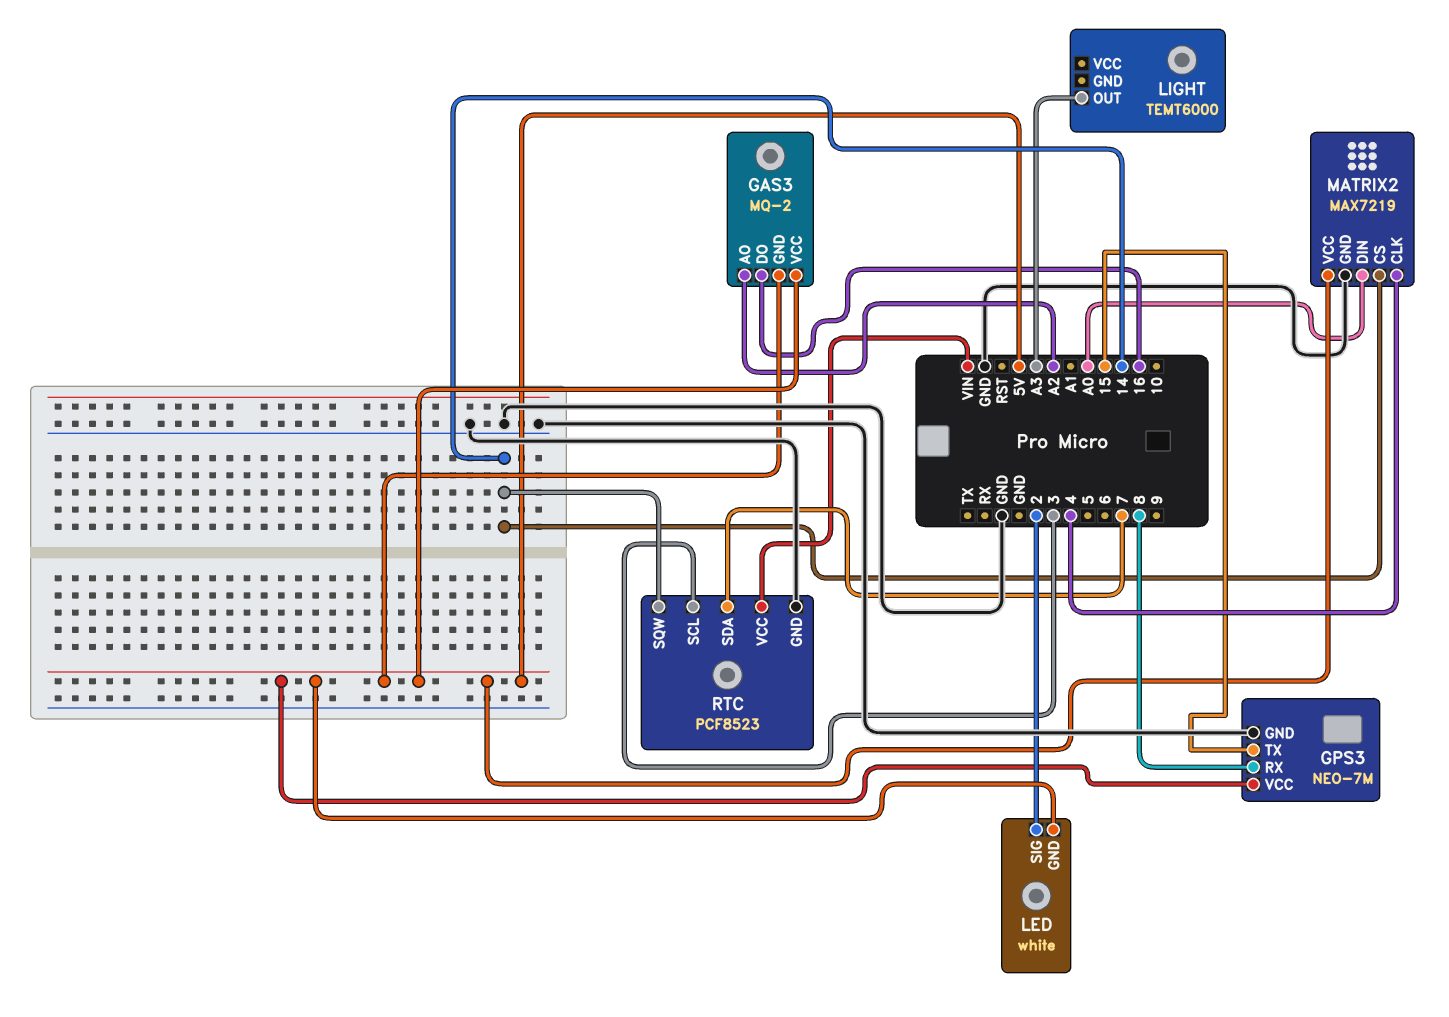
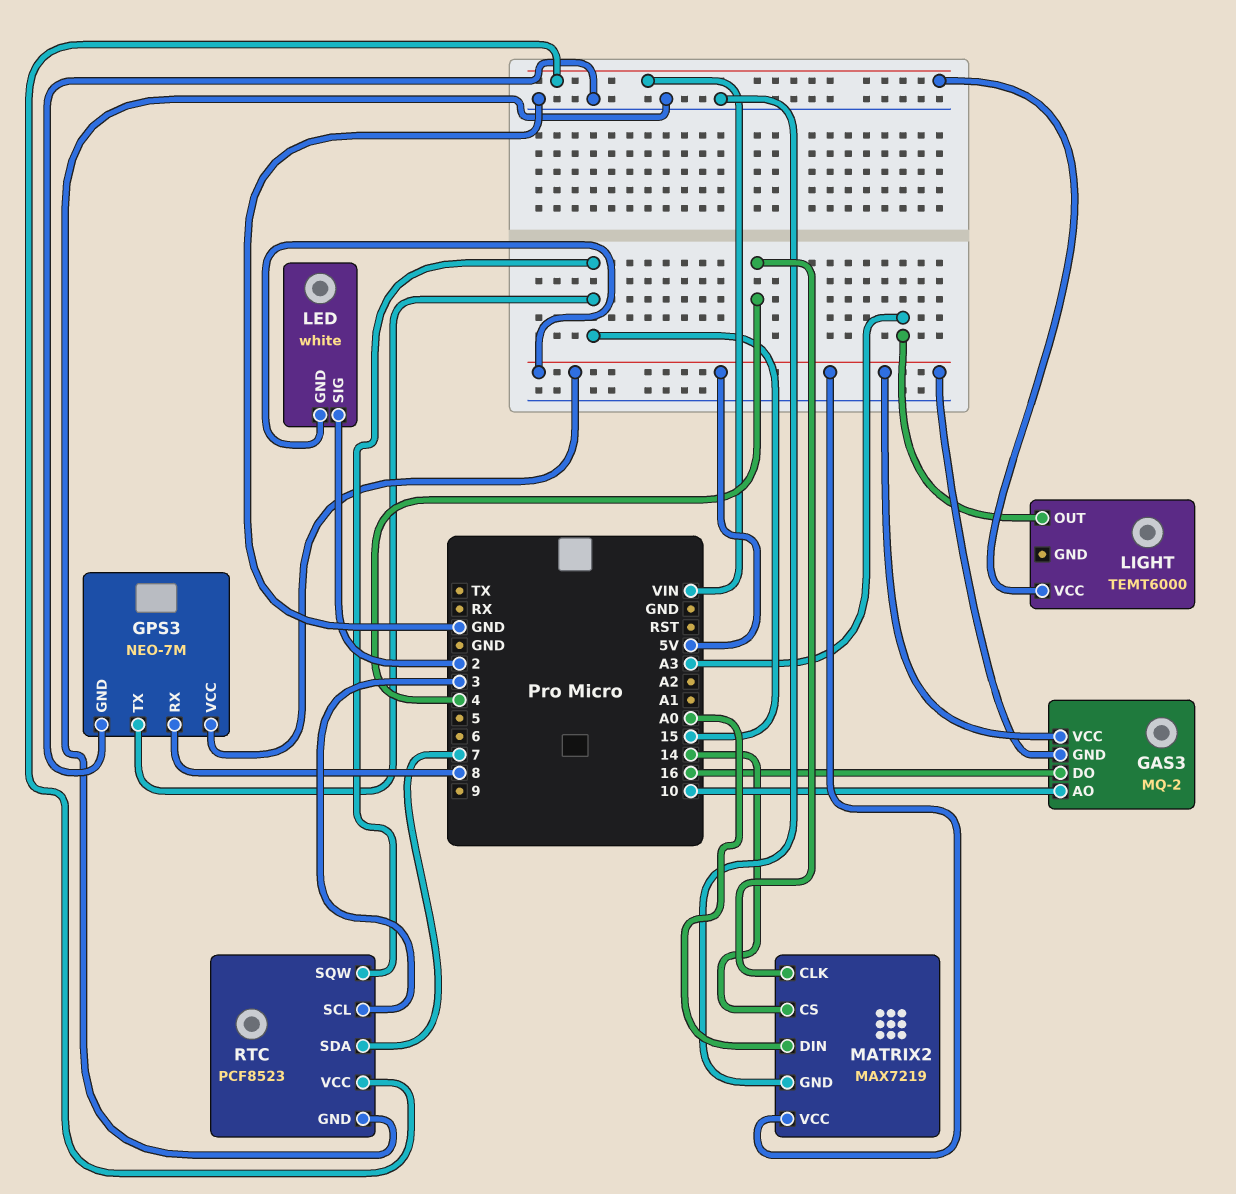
GAS3 pin AO: A2 -> 10
LIGHT pin VCC: none -> VIN
RTC pin SQW: 14 -> 15

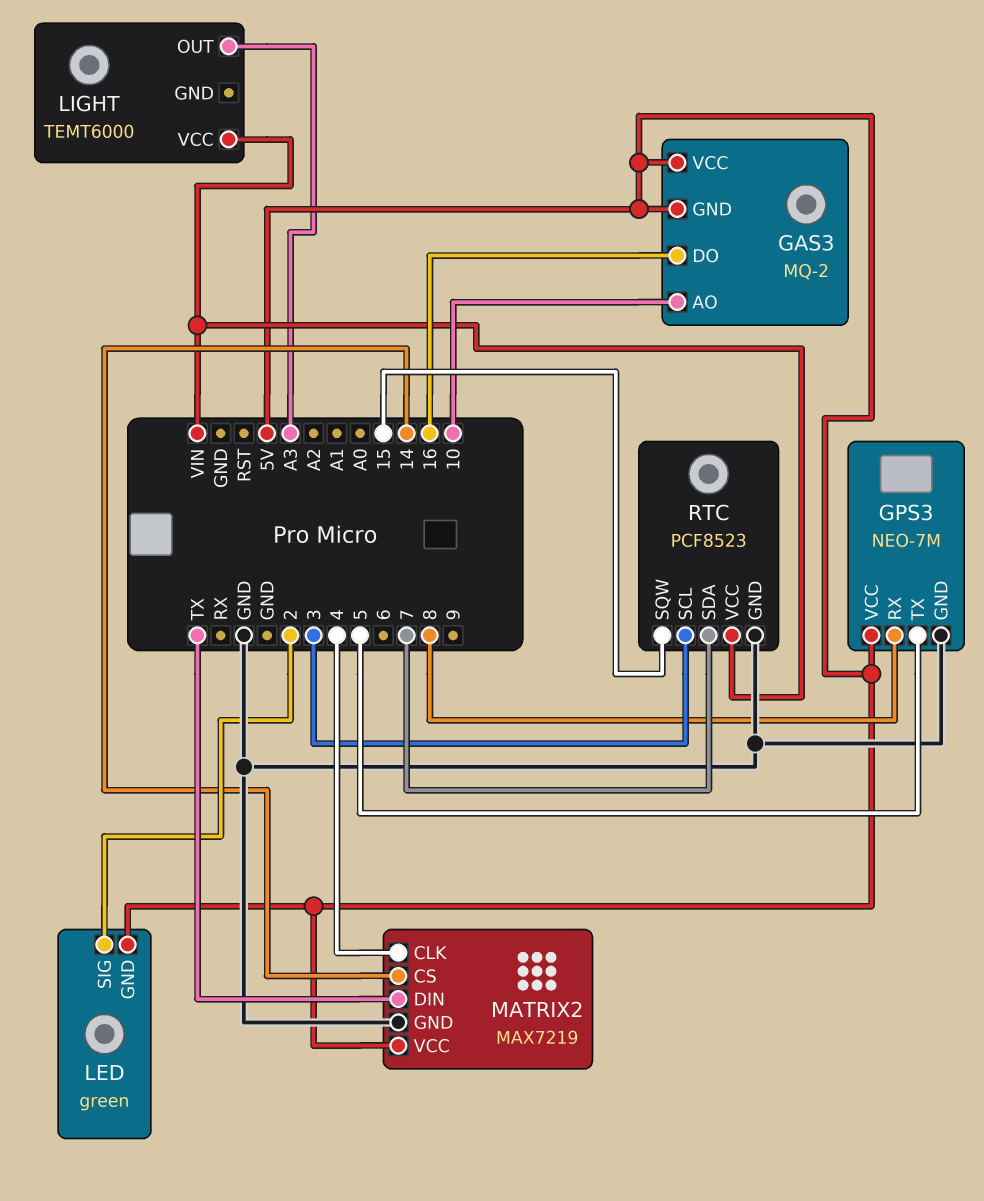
GPS3 pin TX: 15 -> 5
LED: white -> green
MATRIX2 pin DIN: A0 -> TX

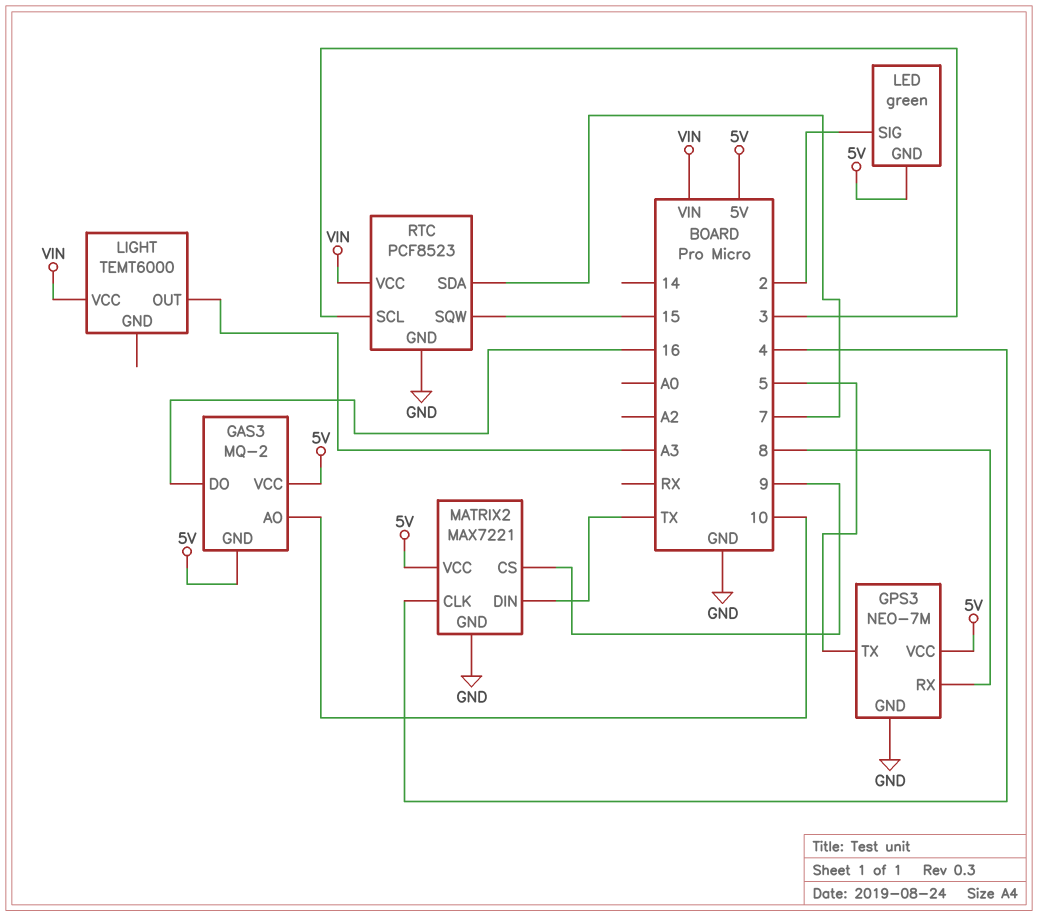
MATRIX2: MAX7219 -> MAX7221
MATRIX2 pin CS: 14 -> 9

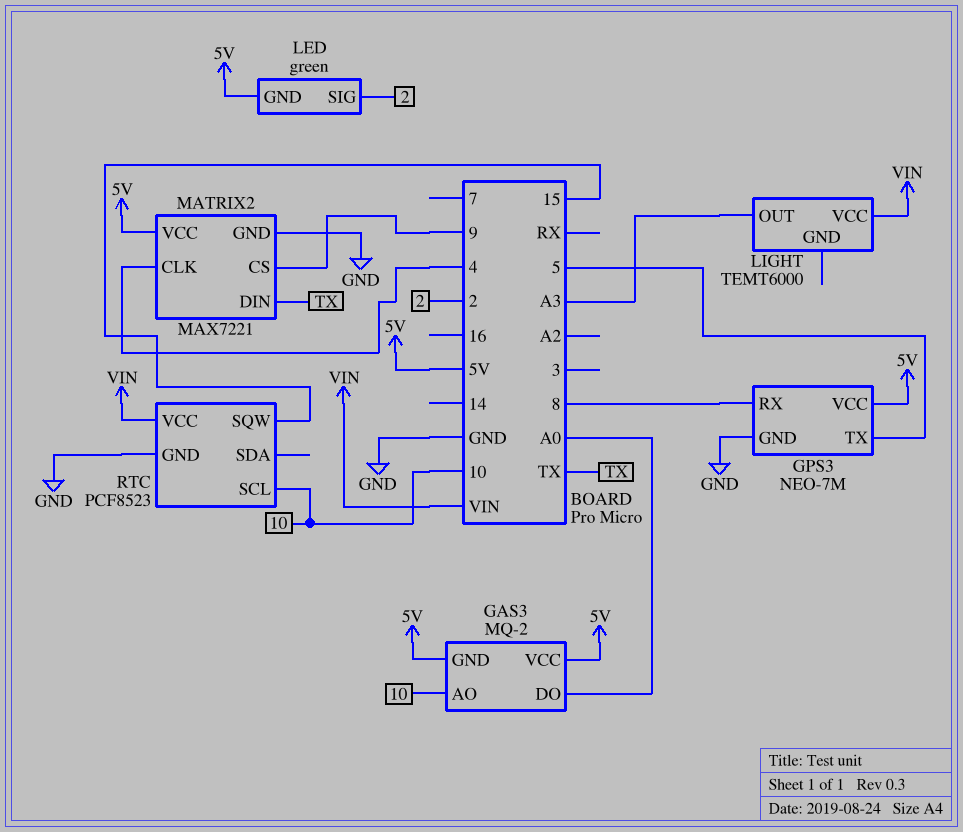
GAS3 pin DO: 16 -> A0
RTC pin SCL: 3 -> 10
RTC pin SDA: 7 -> none

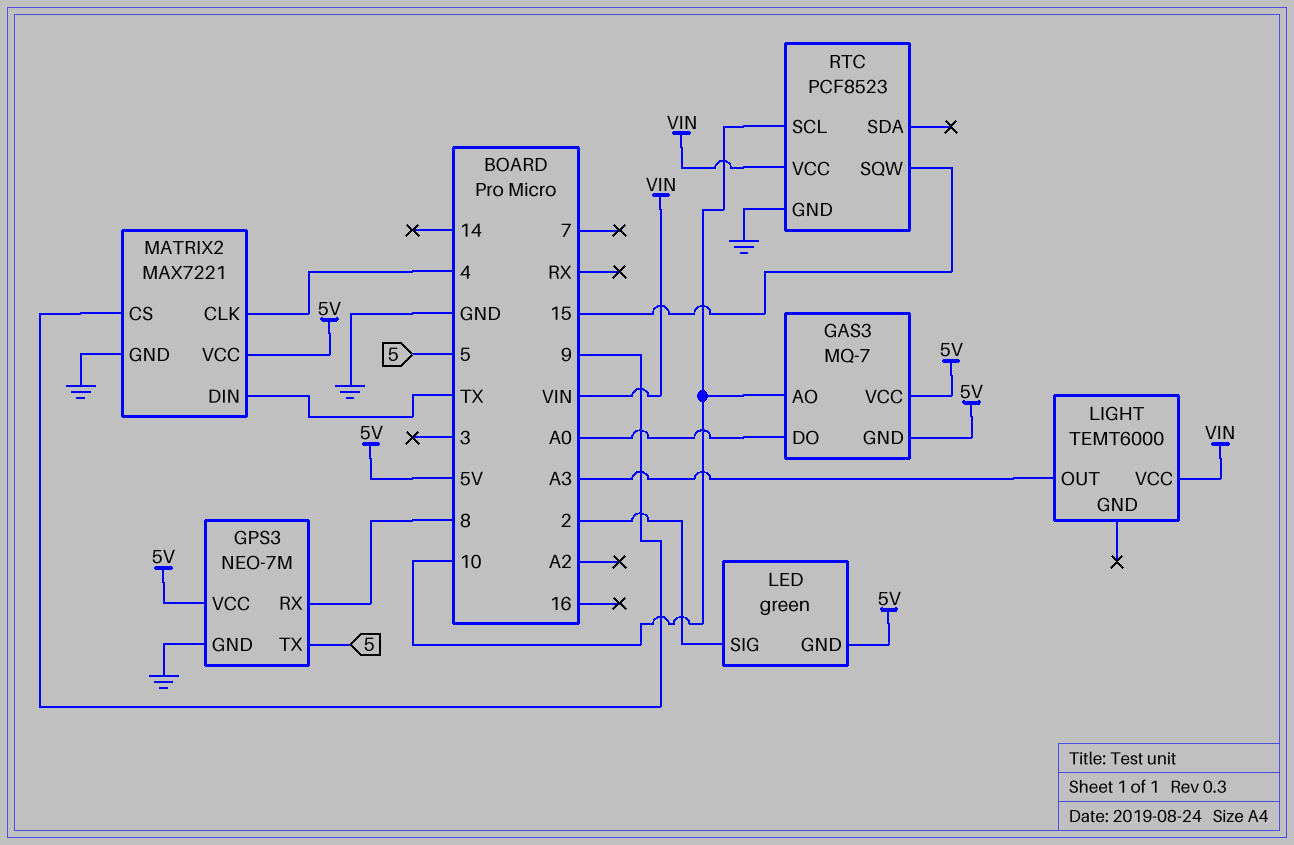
GAS3: MQ-2 -> MQ-7

